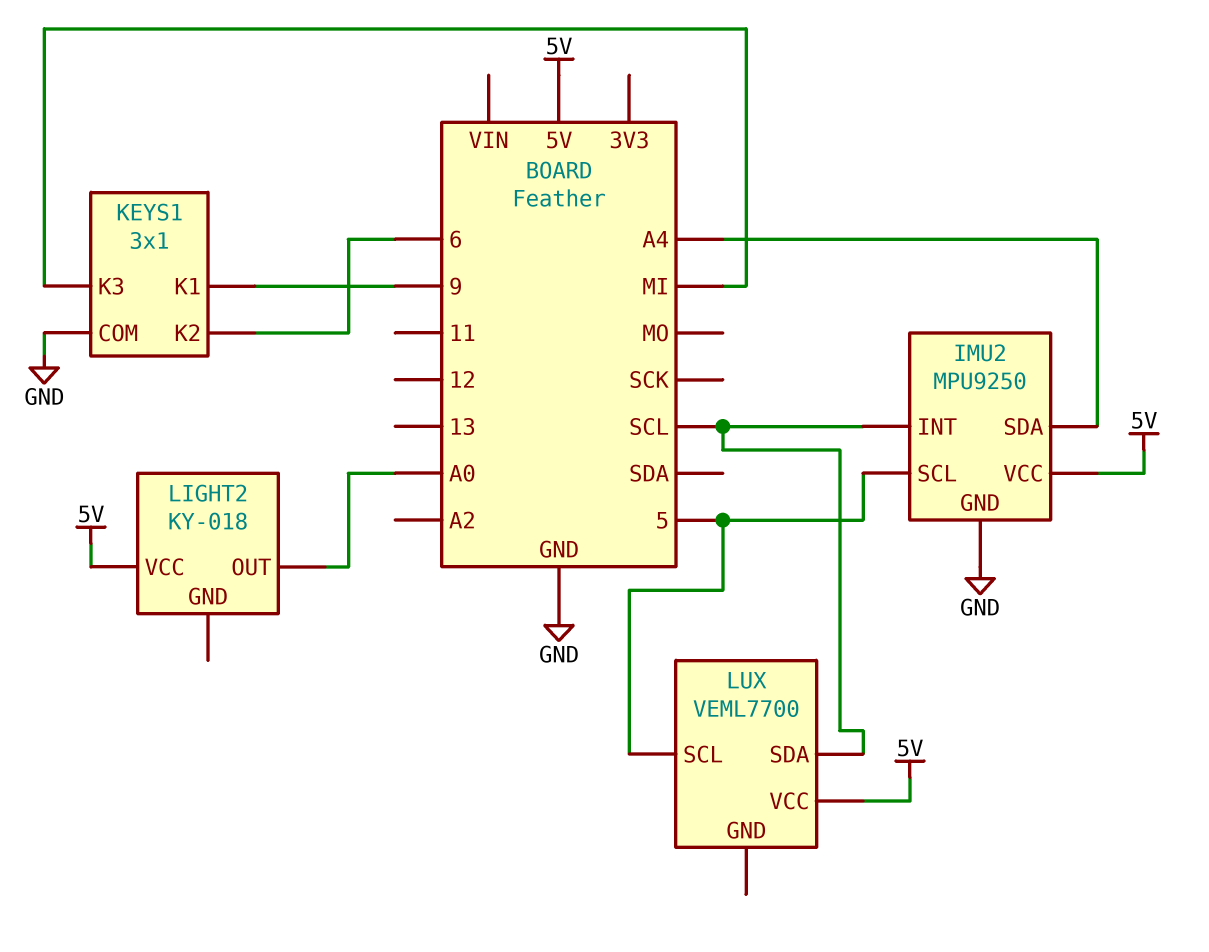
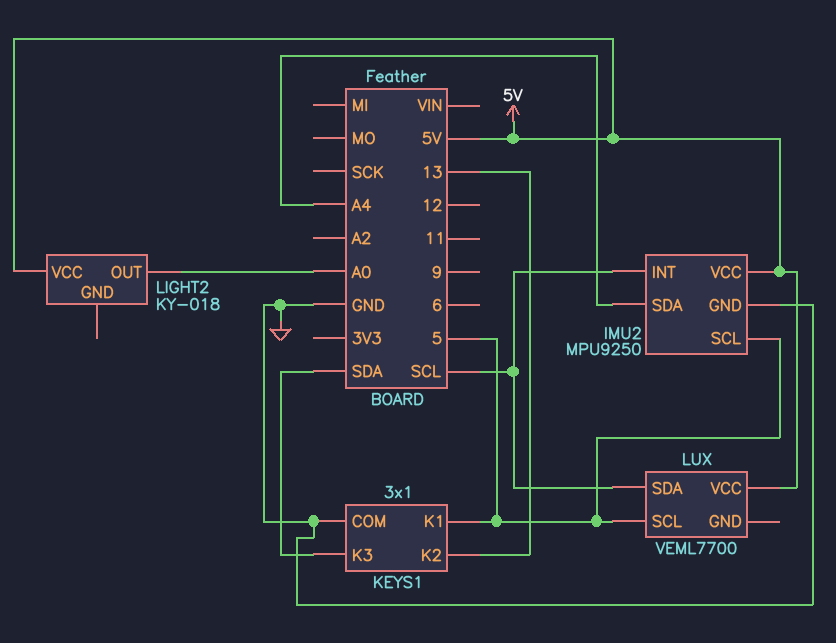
KEYS1 pin K1: 9 -> 5
KEYS1 pin K2: 6 -> 13
KEYS1 pin K3: MI -> SDA

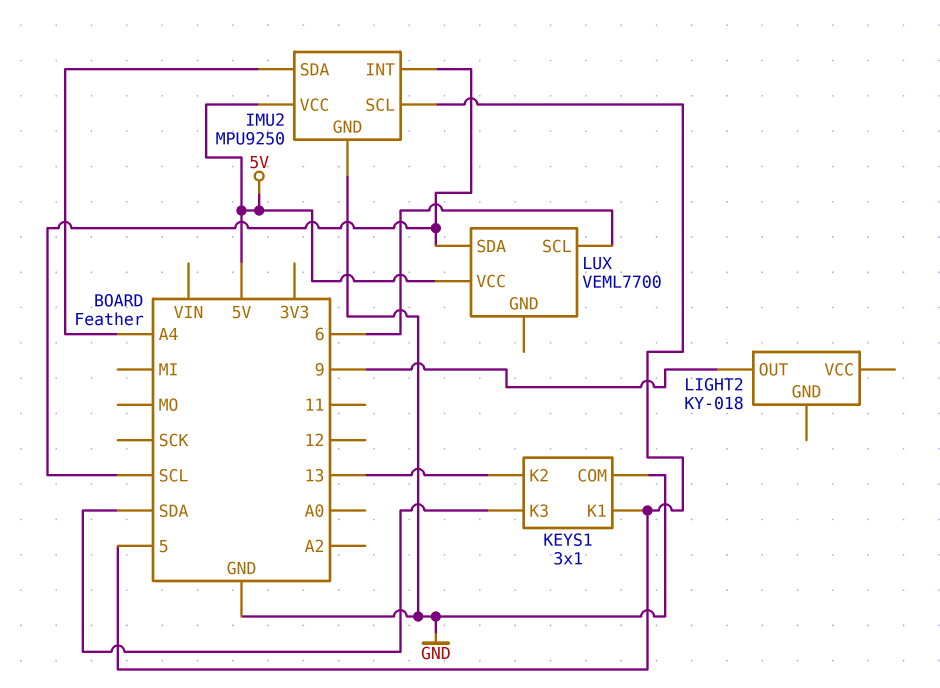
LIGHT2 pin OUT: A0 -> 9
LIGHT2 pin VCC: 5V -> none
LUX pin SCL: 5 -> 6

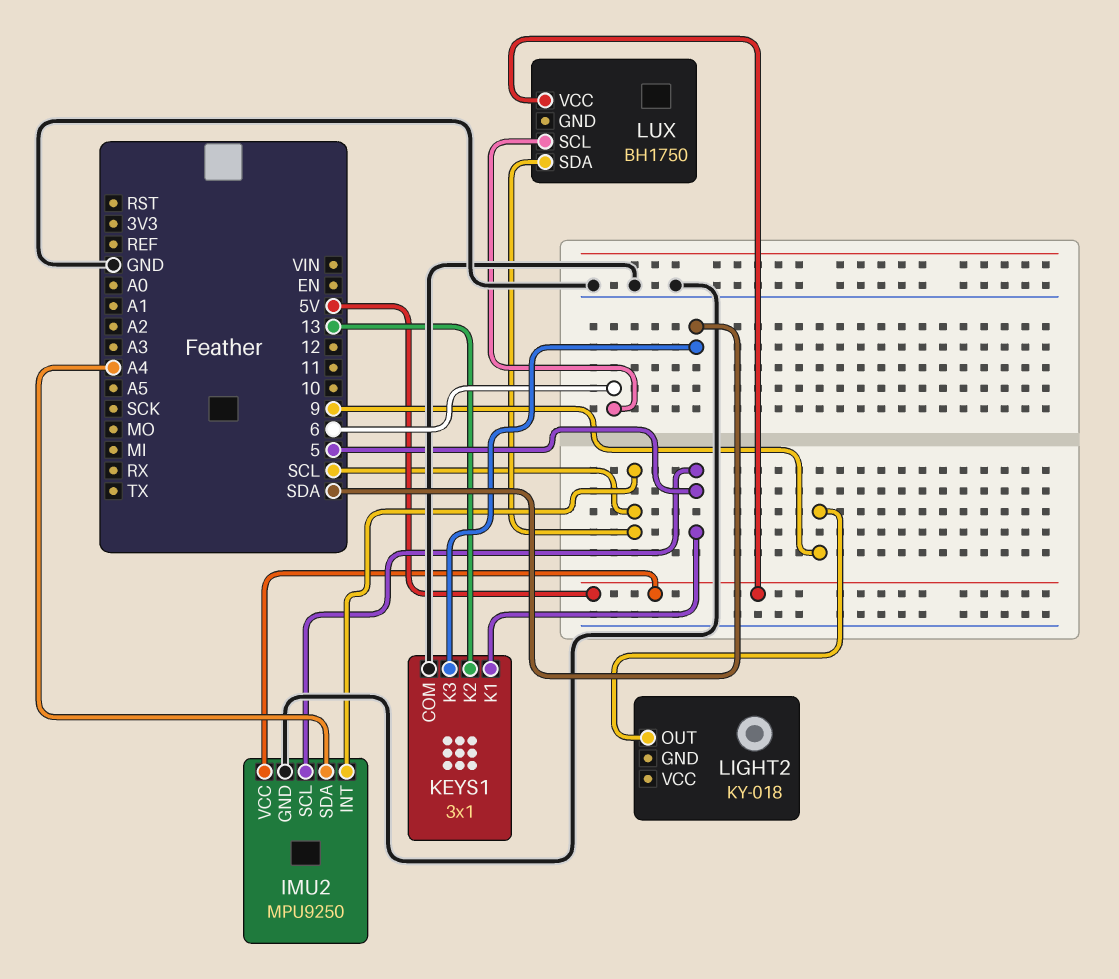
LUX: VEML7700 -> BH1750

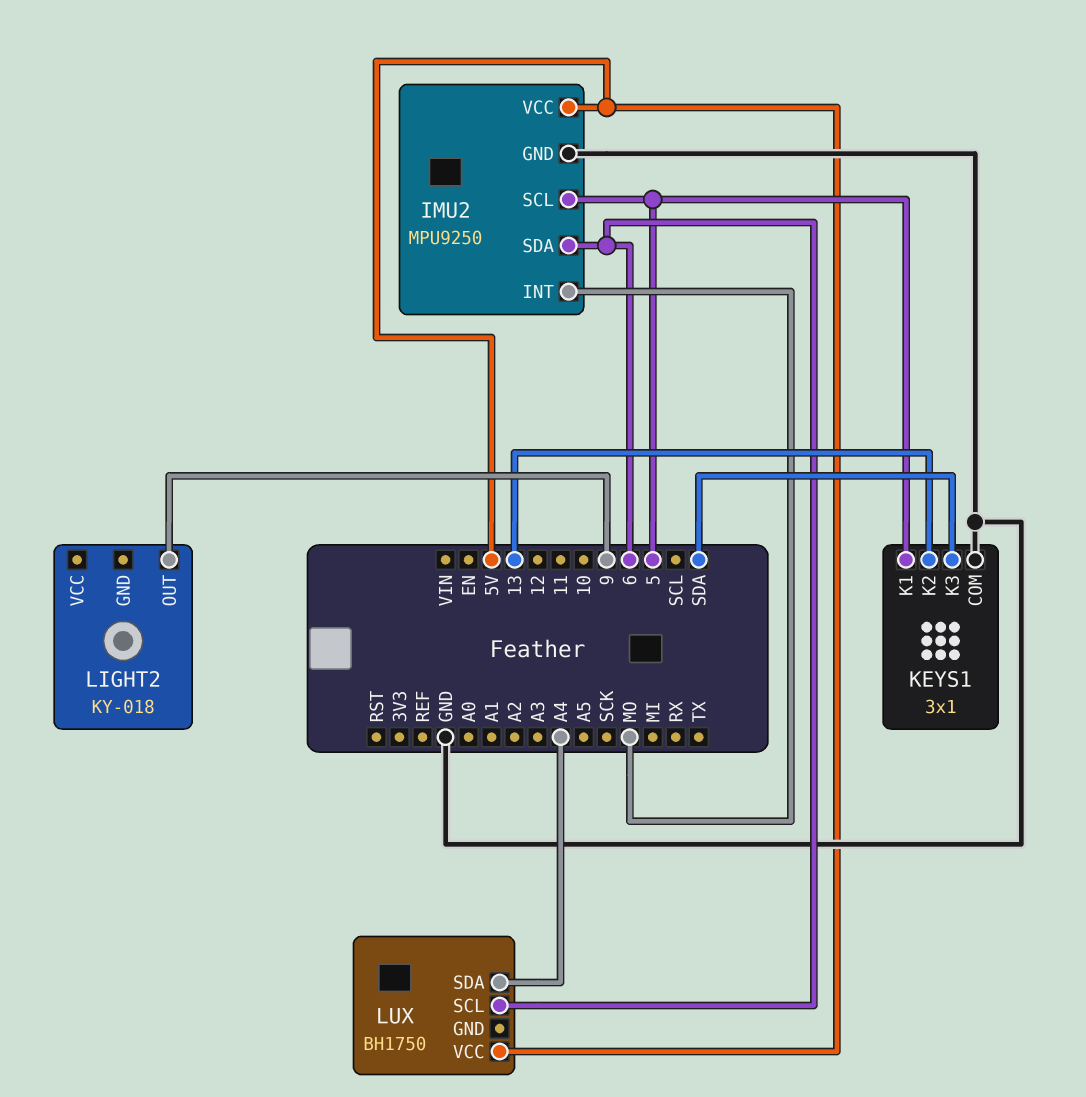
IMU2 pin INT: SCL -> MO
IMU2 pin SDA: A4 -> 6
LUX pin SDA: SCL -> A4

